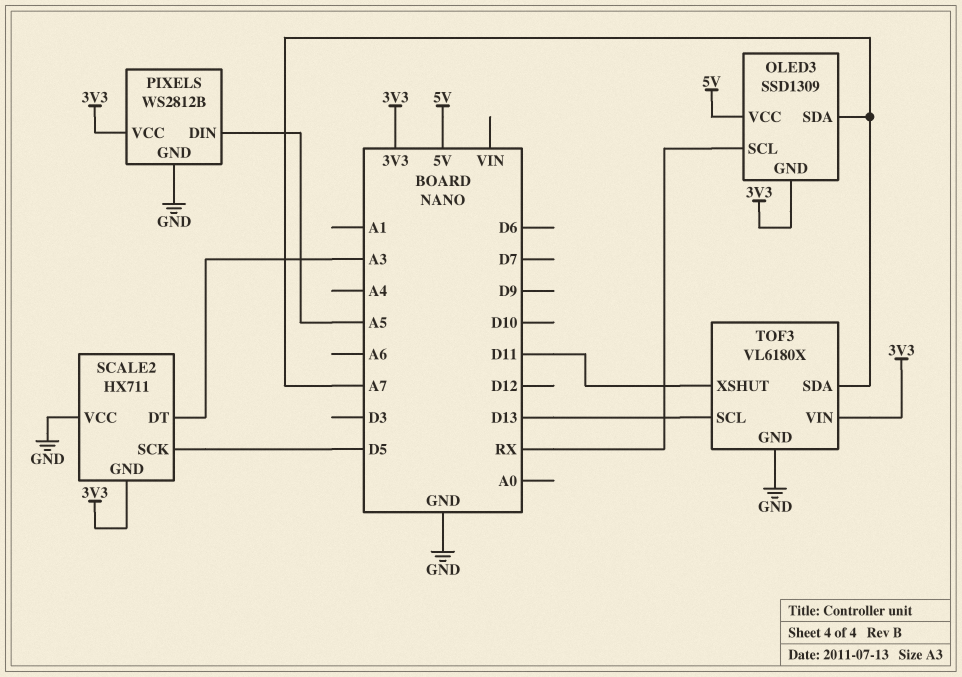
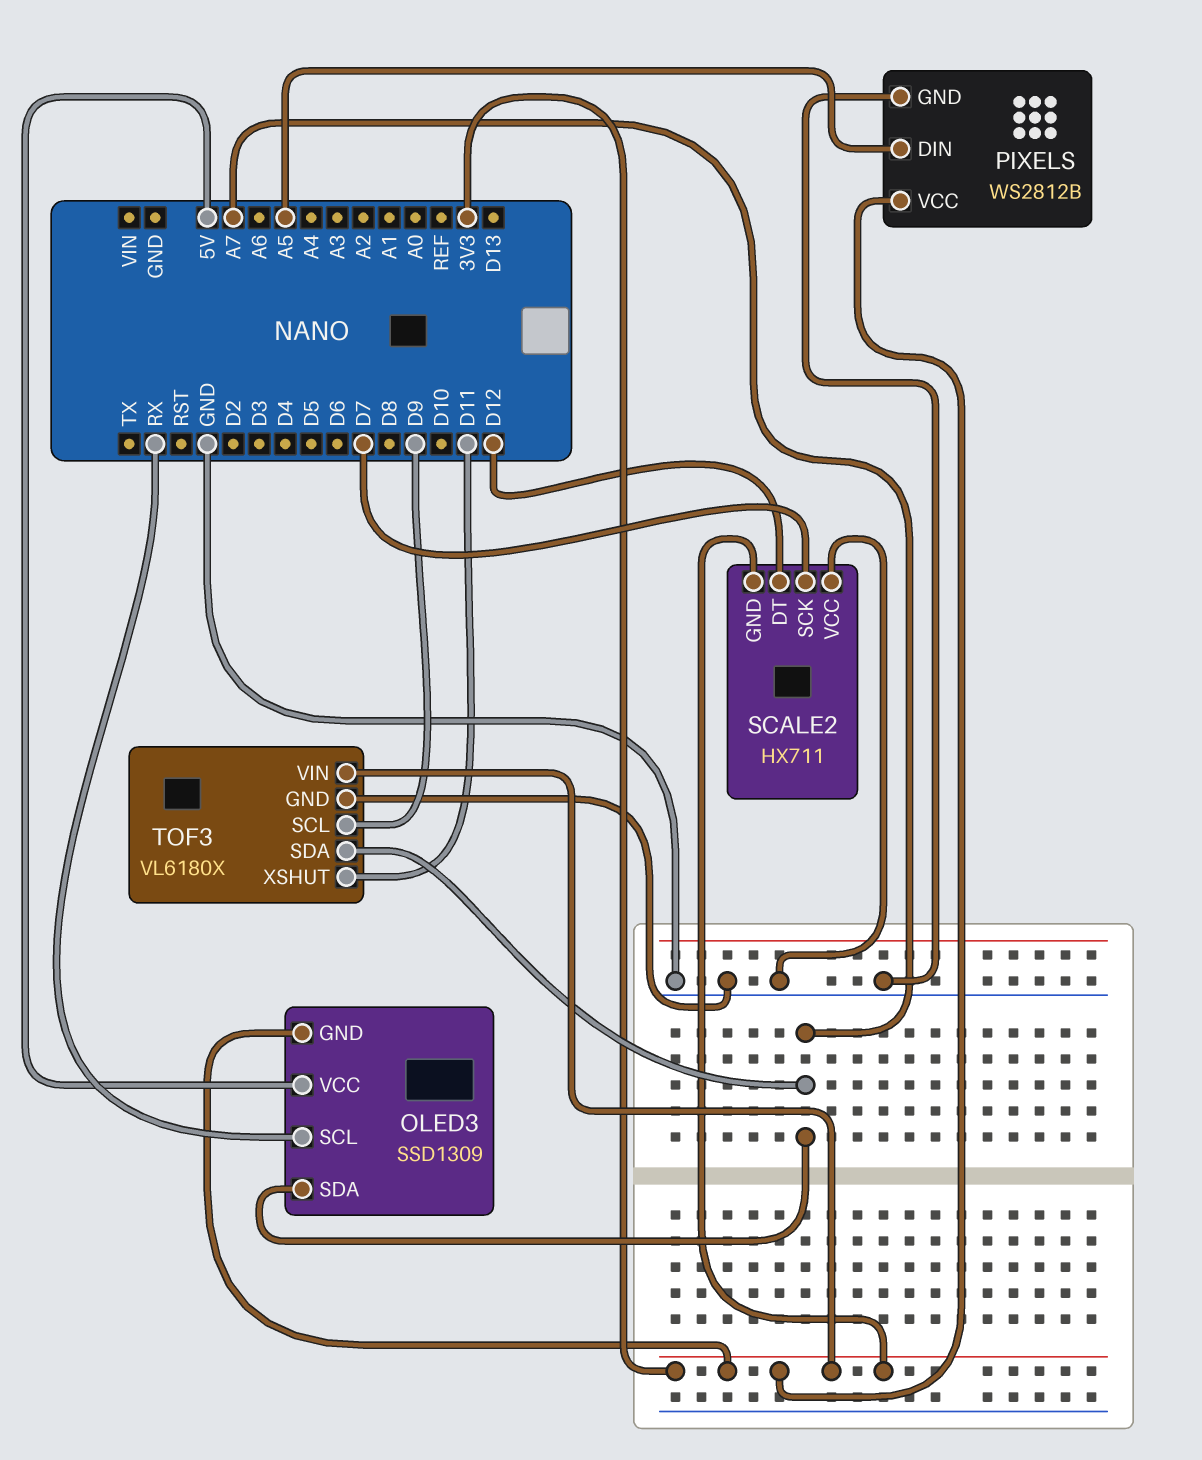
SCALE2 pin DT: A3 -> D12
SCALE2 pin SCK: D5 -> D7
TOF3 pin SCL: D13 -> D9

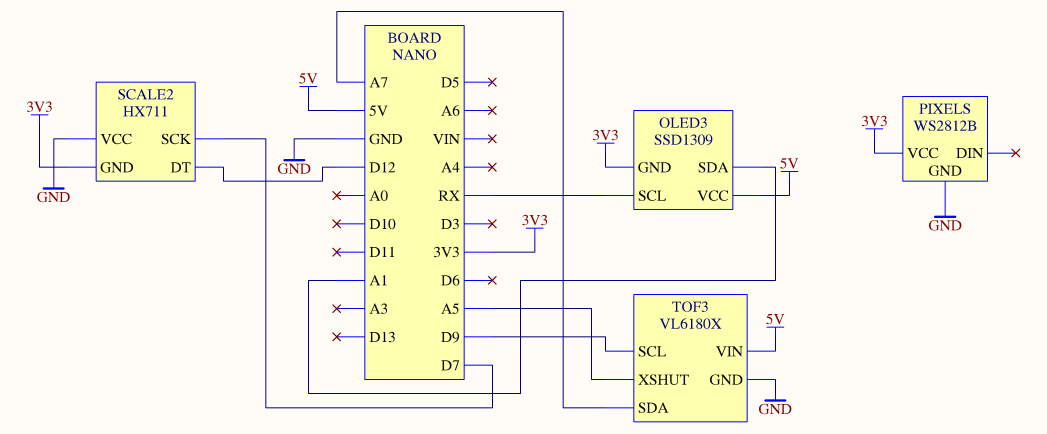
OLED3 pin SDA: A7 -> A1
PIXELS pin DIN: A5 -> none
TOF3 pin VIN: 3V3 -> 5V
TOF3 pin XSHUT: D11 -> A5

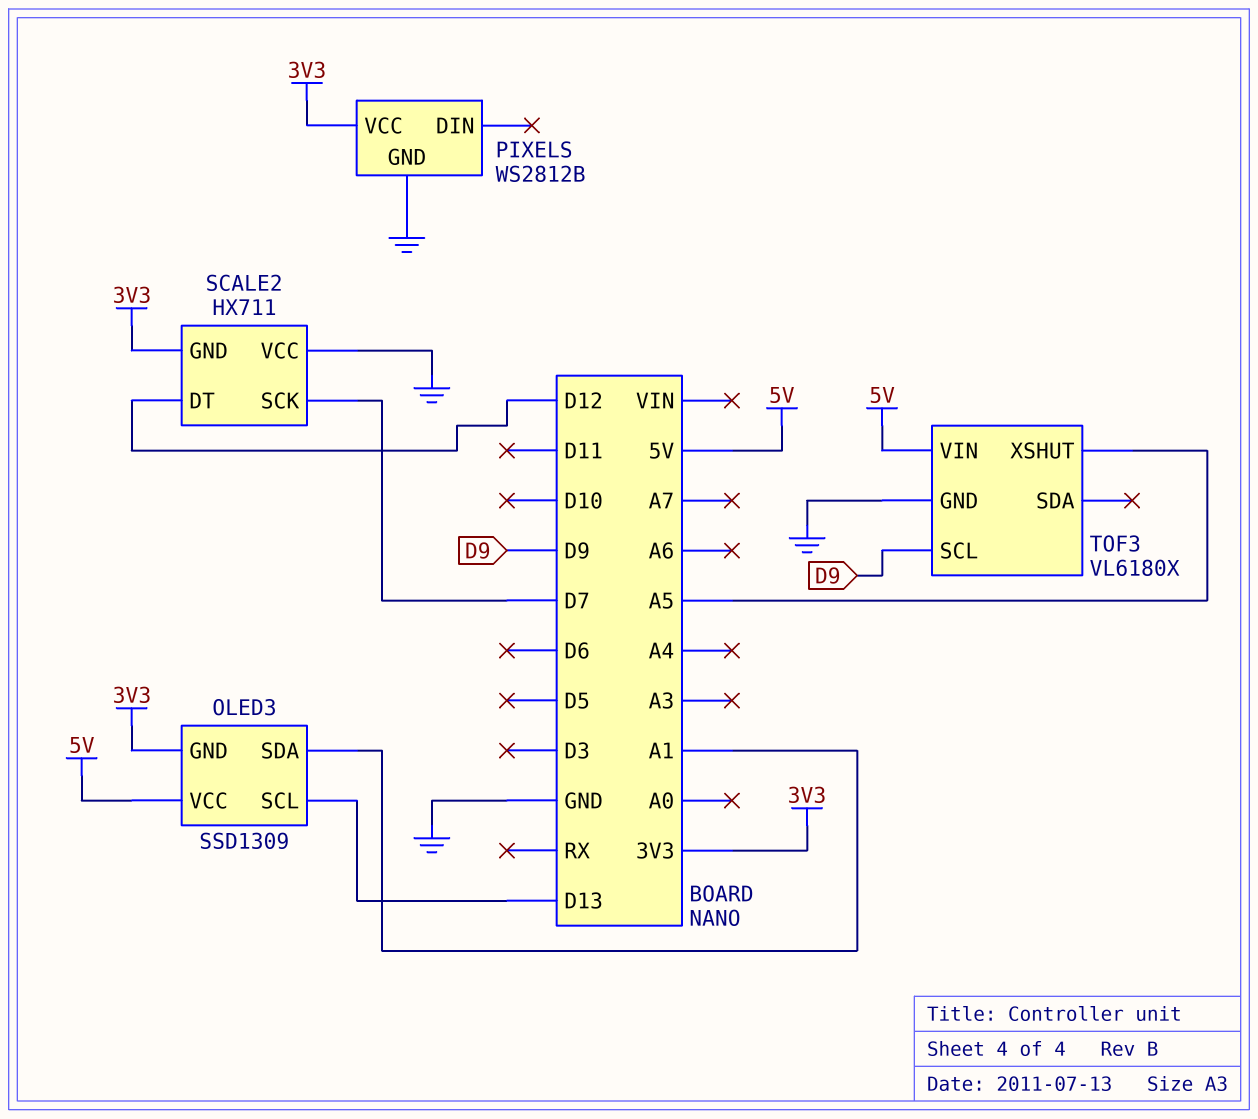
OLED3 pin SCL: RX -> D13
TOF3 pin SDA: A7 -> none

